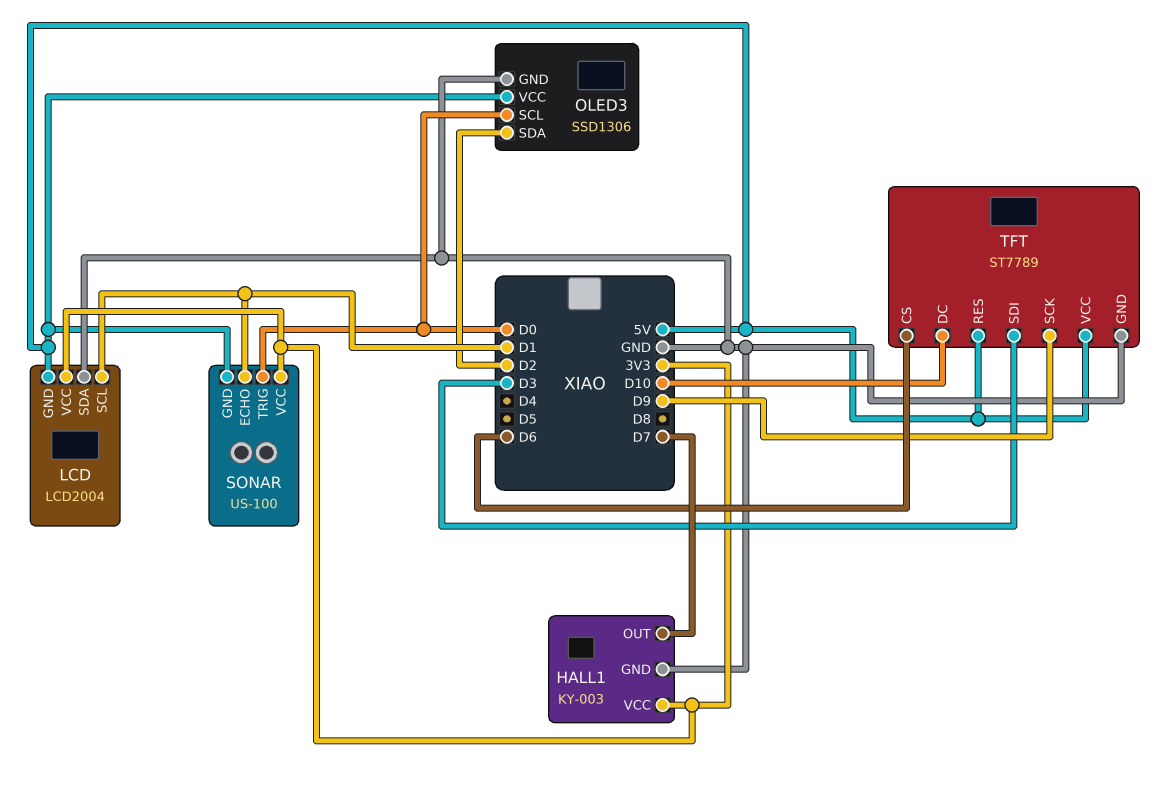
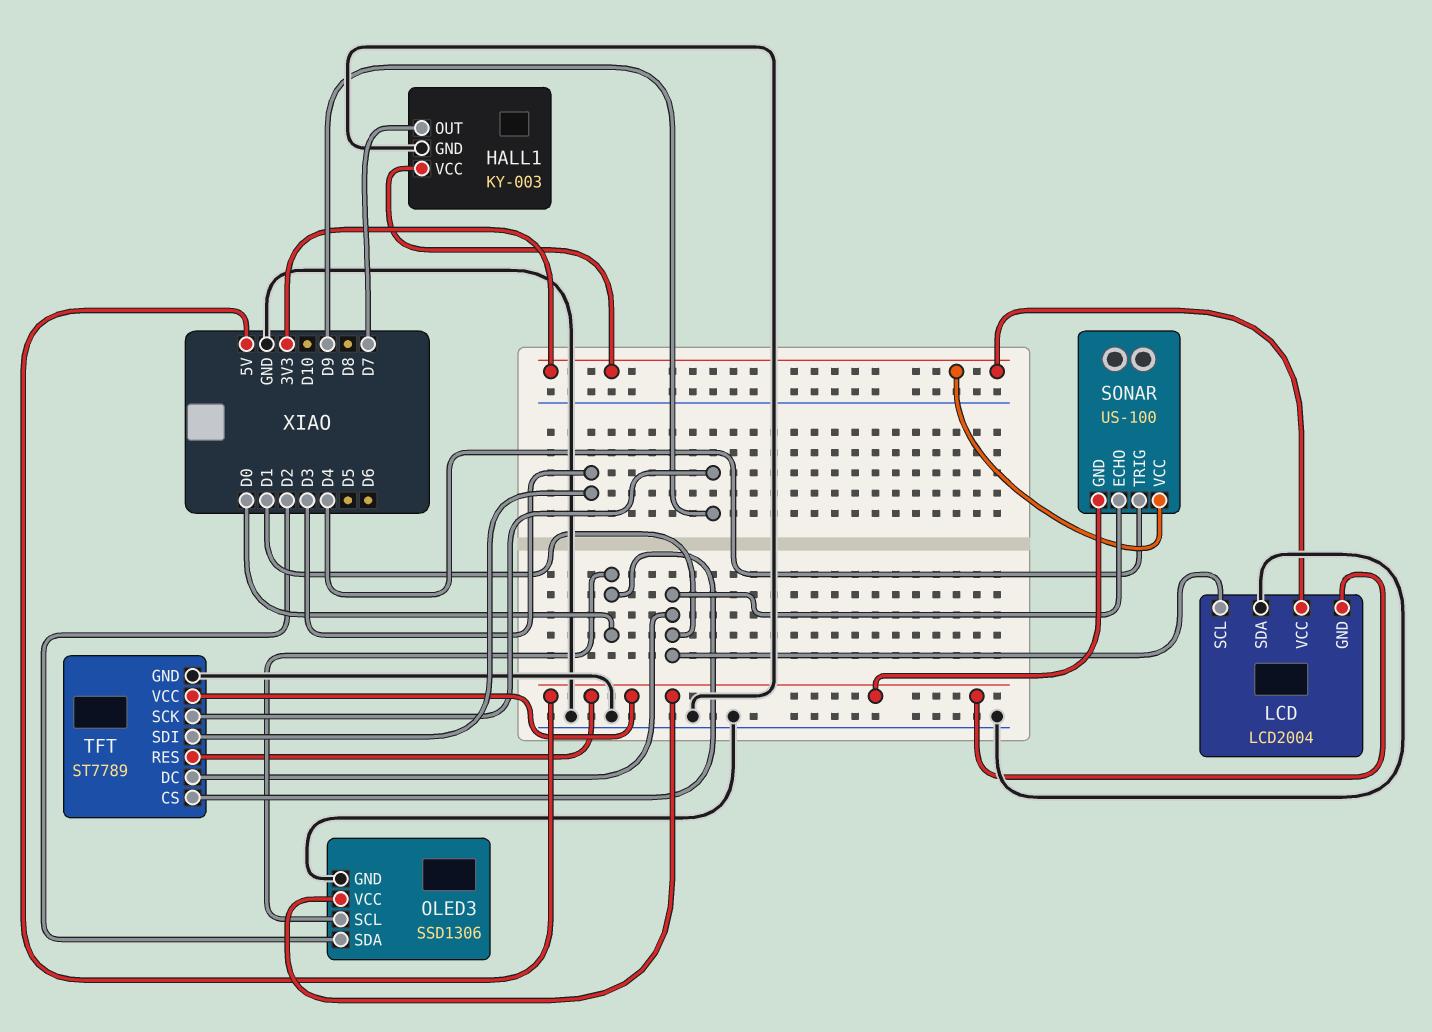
SONAR pin TRIG: D0 -> D4
TFT pin CS: D6 -> D0
TFT pin DC: D10 -> D1

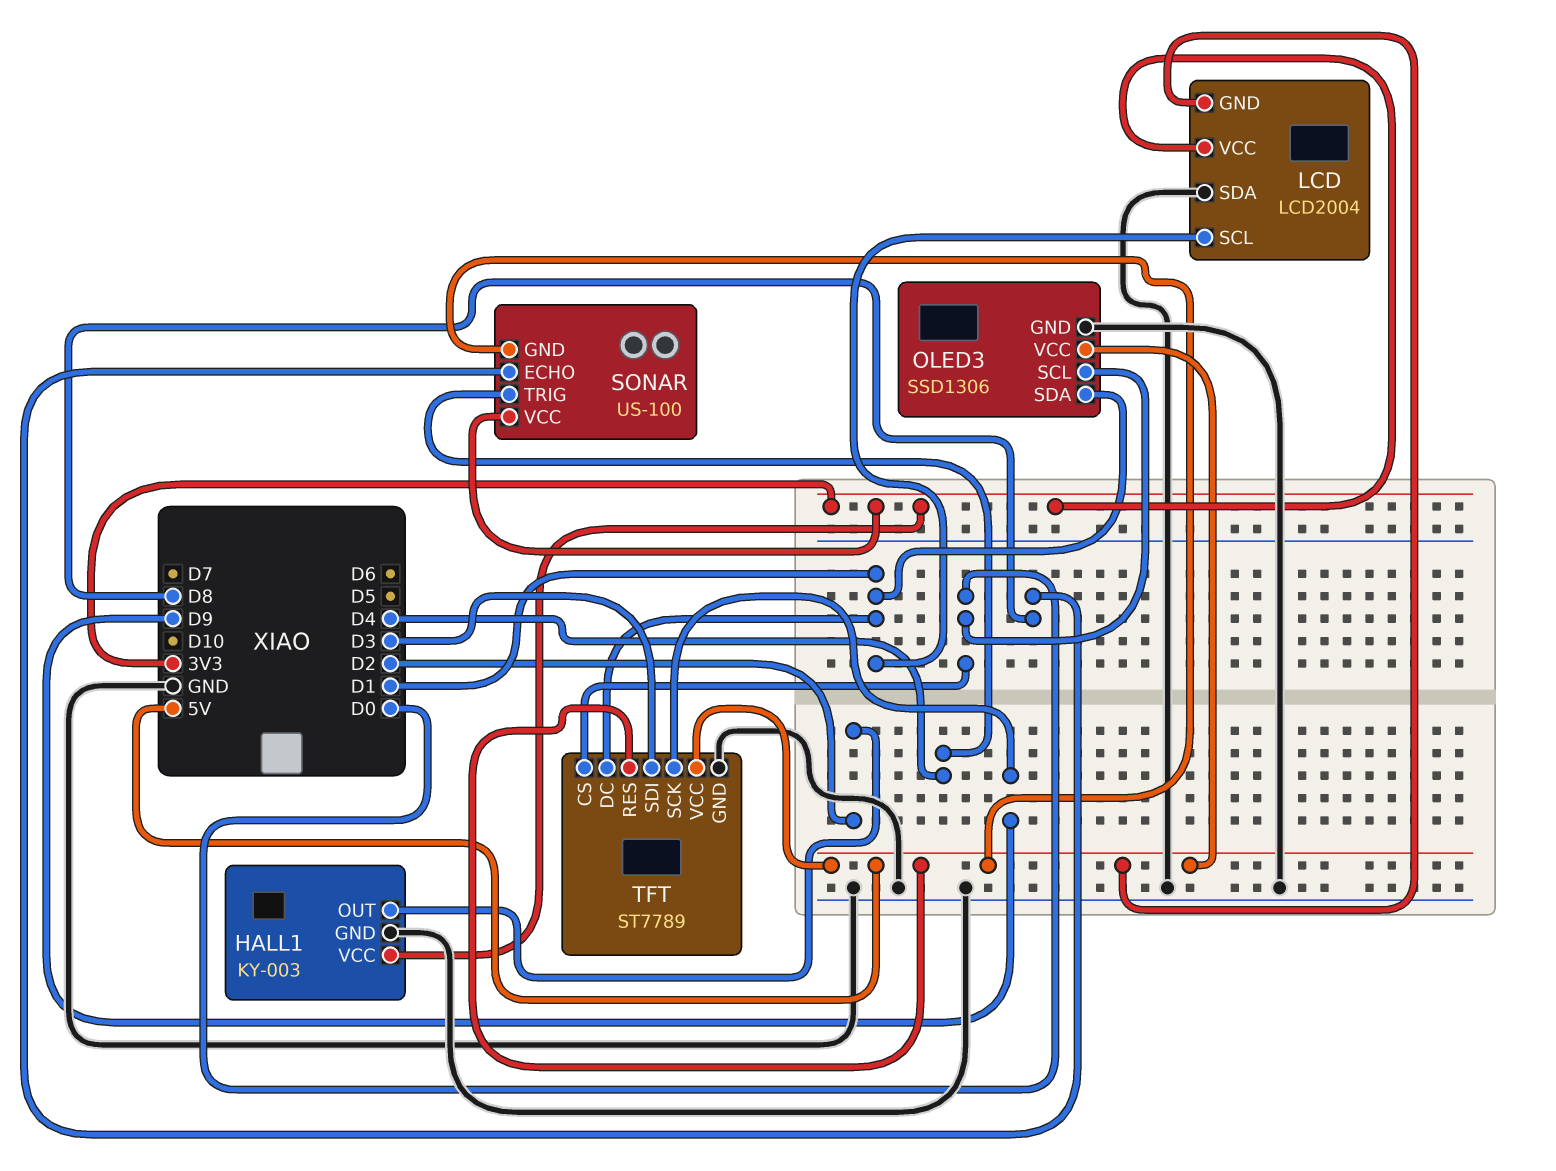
HALL1 pin OUT: D7 -> D2
OLED3 pin SDA: D2 -> D1
SONAR pin ECHO: D1 -> D8

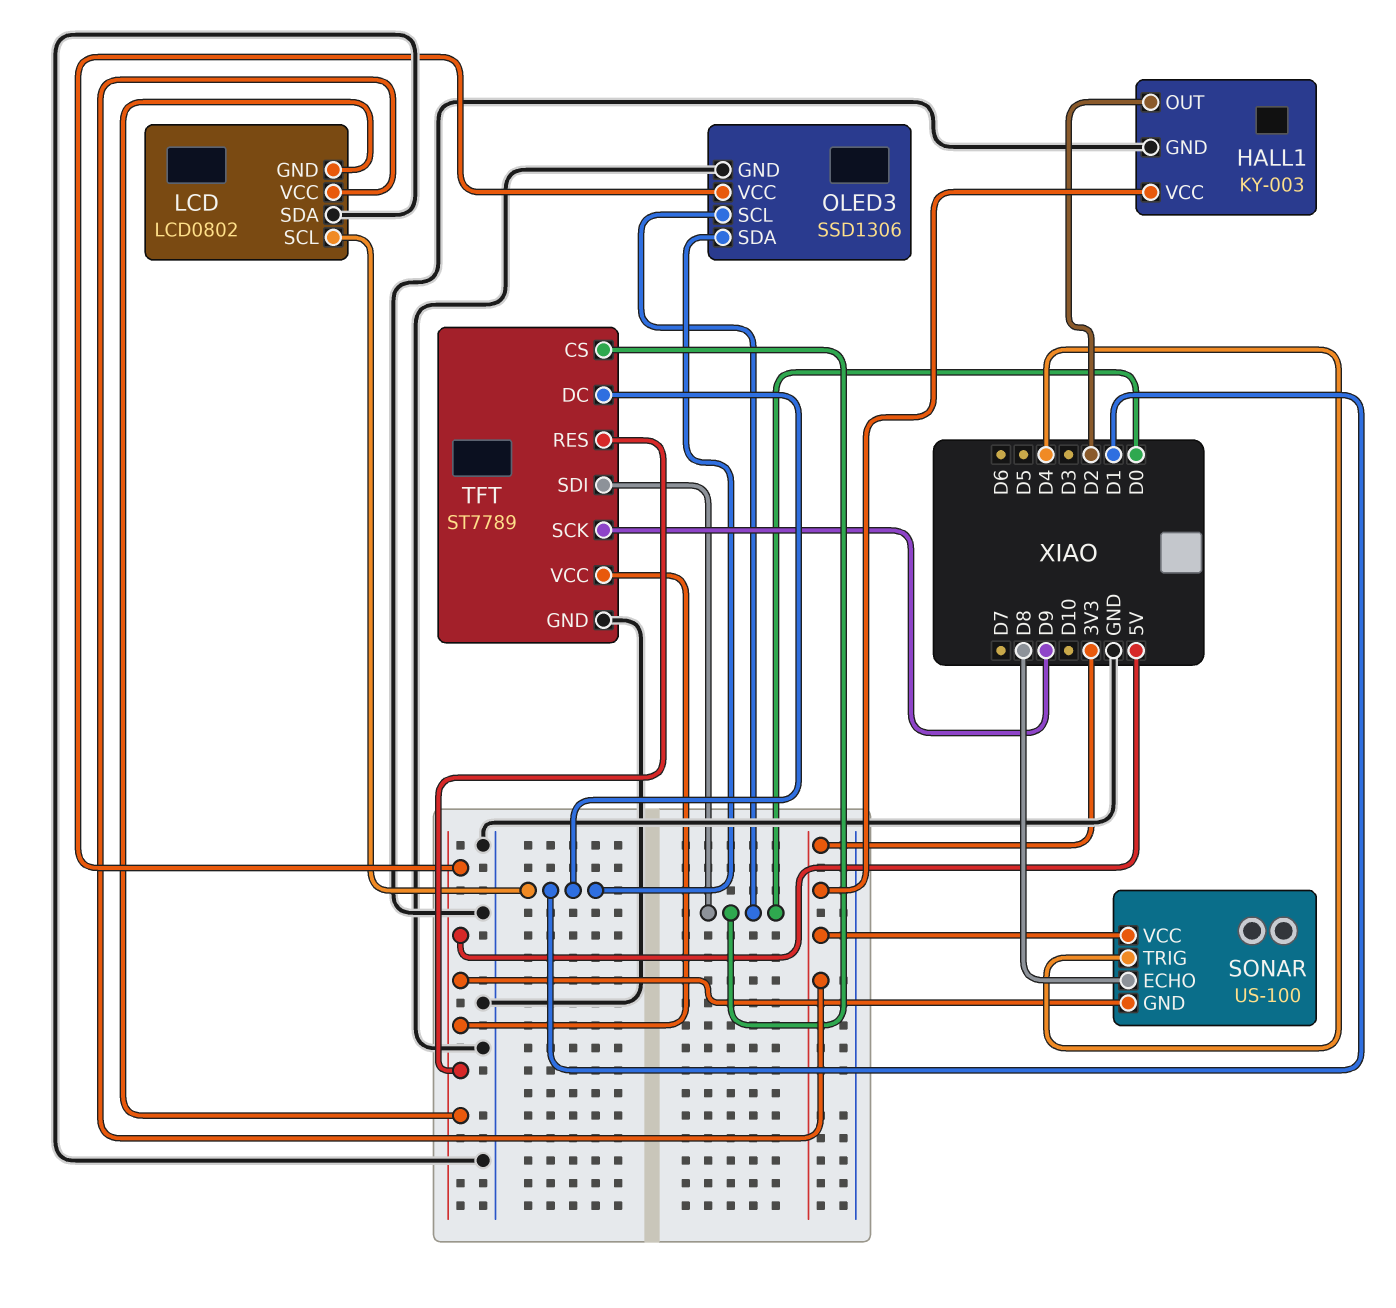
LCD: LCD2004 -> LCD0802
TFT pin SDI: D3 -> D0

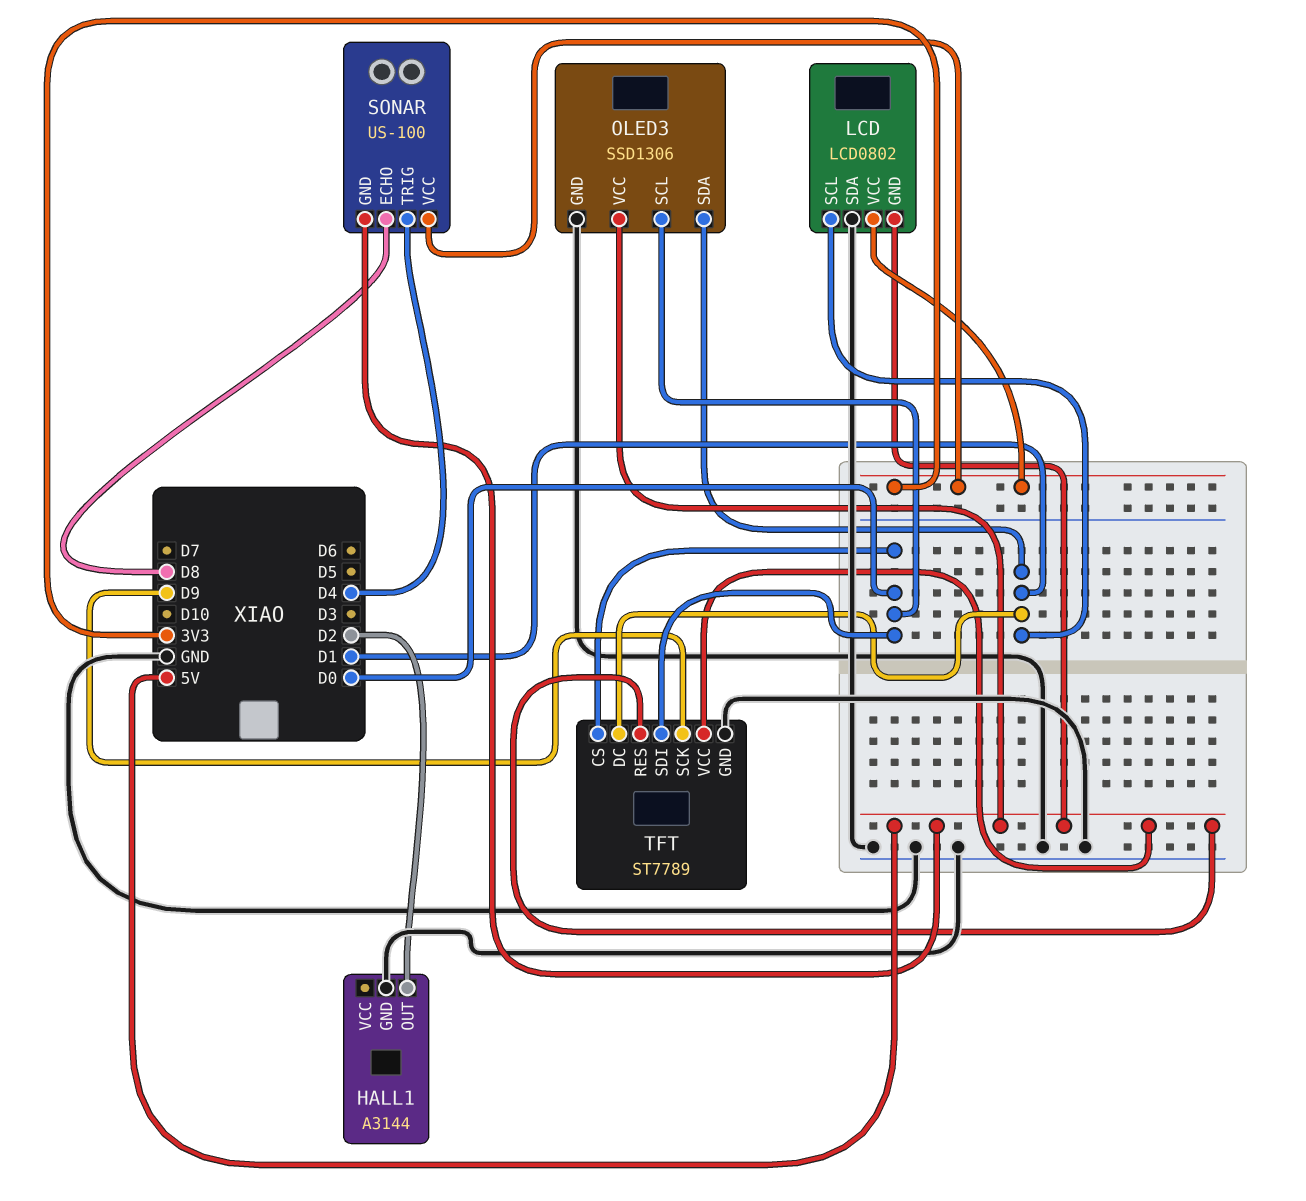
HALL1: KY-003 -> A3144
HALL1 pin VCC: 3V3 -> none

